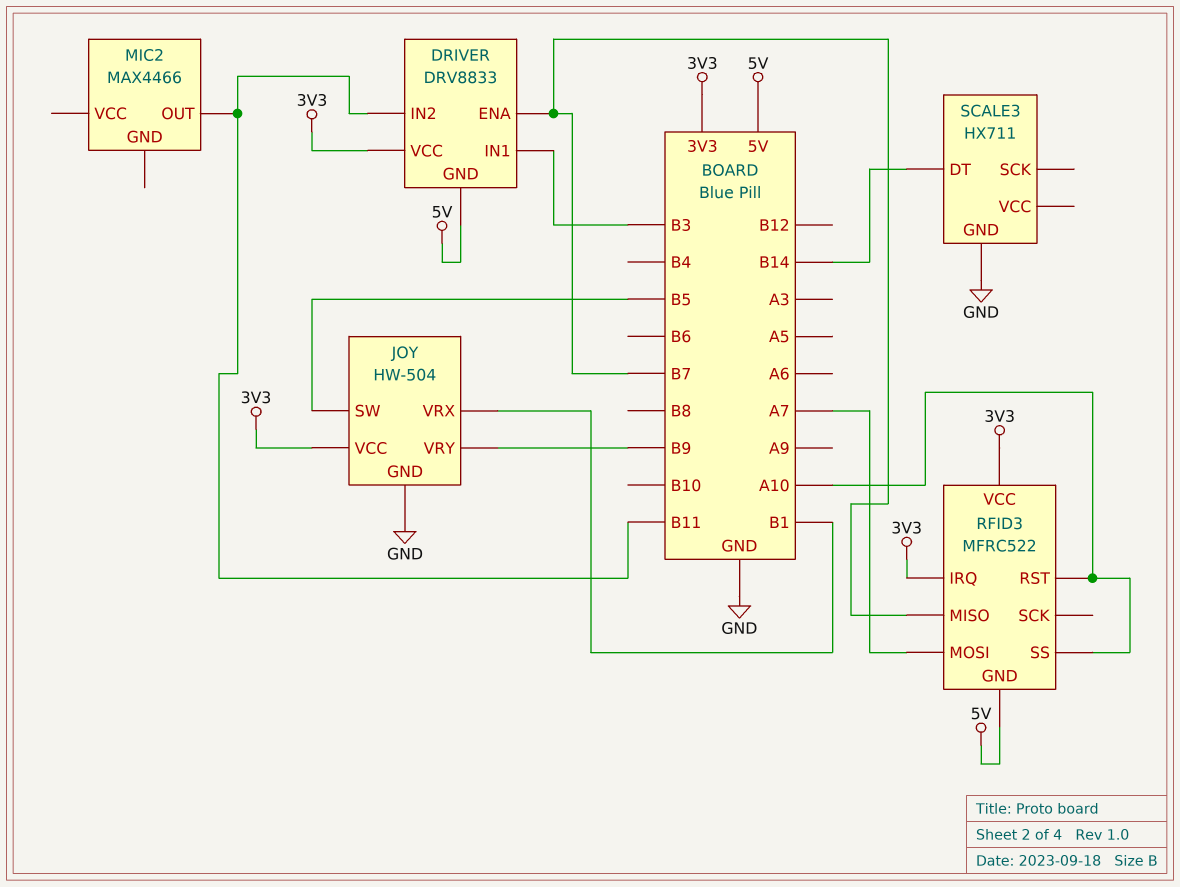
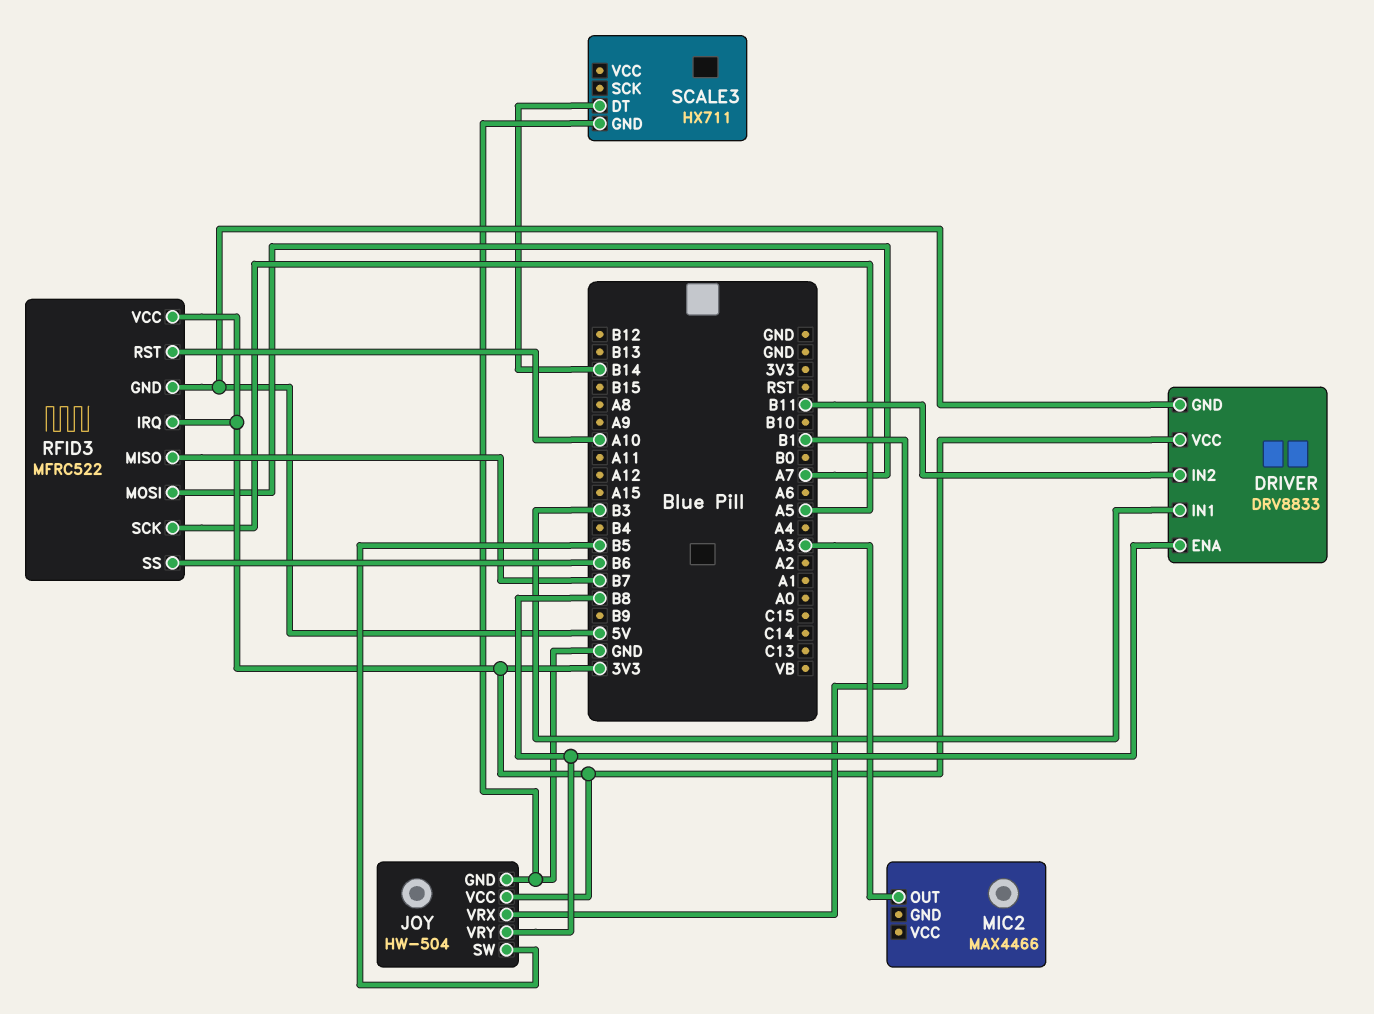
DRIVER pin ENA: B7 -> B8
JOY pin VRY: B9 -> B8
MIC2 pin OUT: B11 -> A3
RFID3 pin SCK: none -> A5
RFID3 pin SS: A10 -> B6

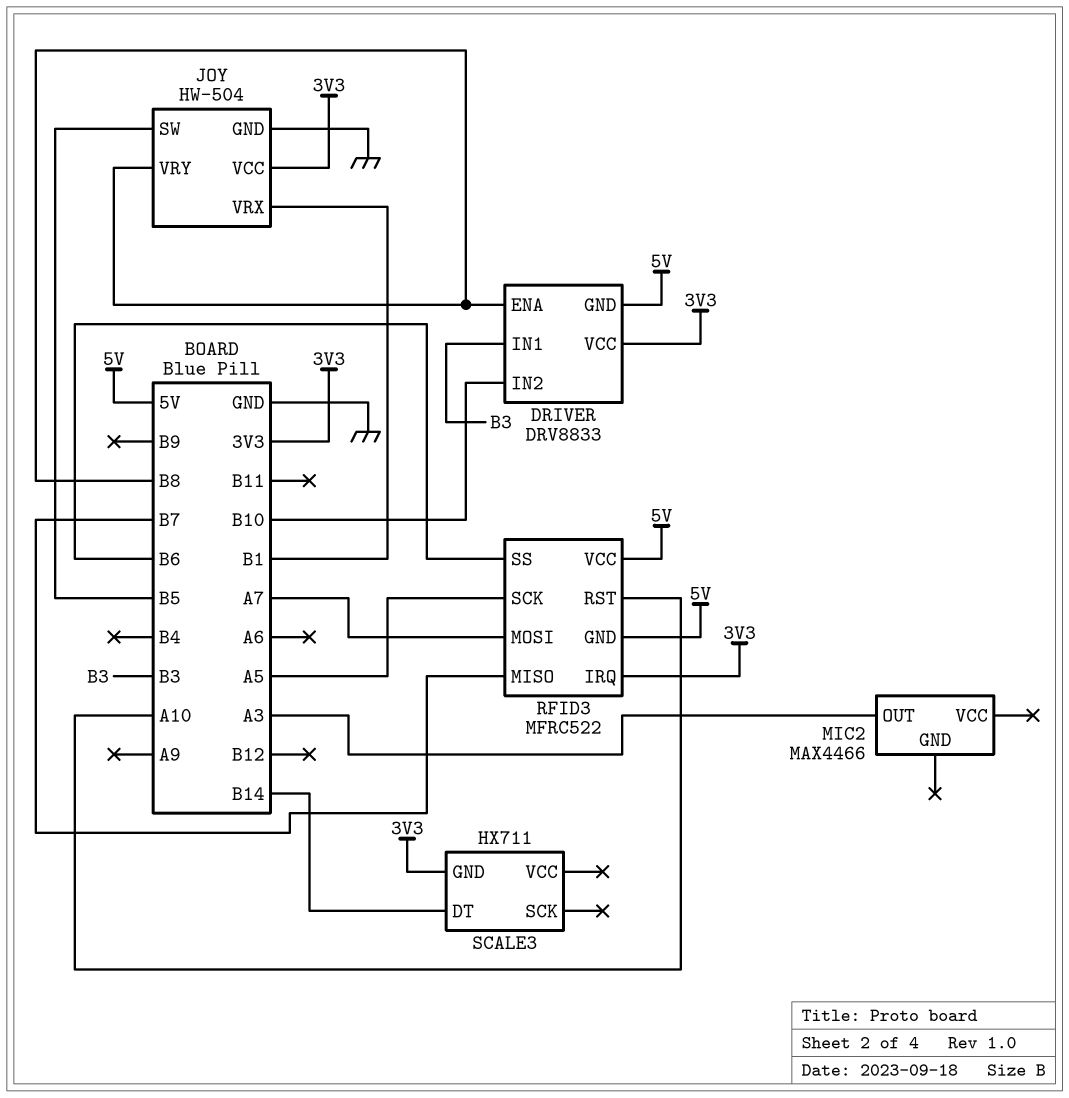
DRIVER pin IN2: B11 -> B10
RFID3 pin VCC: 3V3 -> 5V
SCALE3 pin GND: GND -> 3V3

